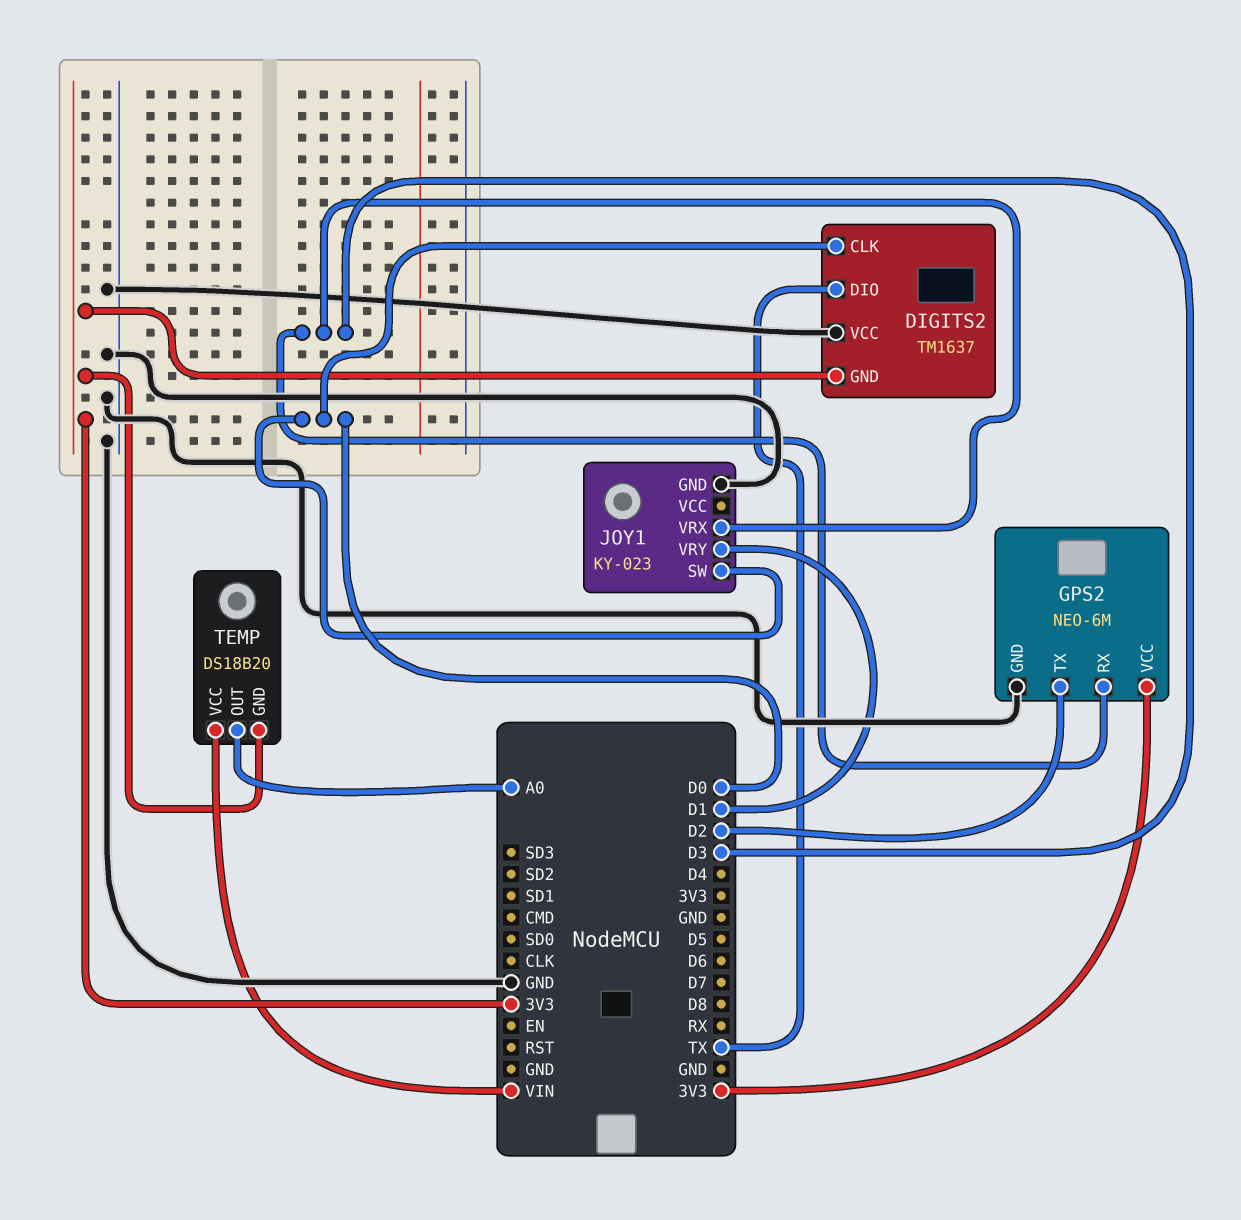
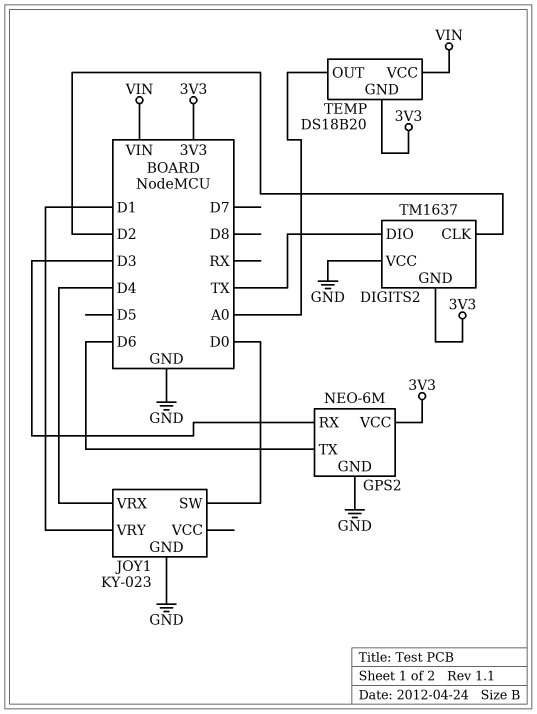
DIGITS2 pin CLK: D0 -> D2
GPS2 pin TX: D2 -> D6
JOY1 pin VRX: D3 -> D4

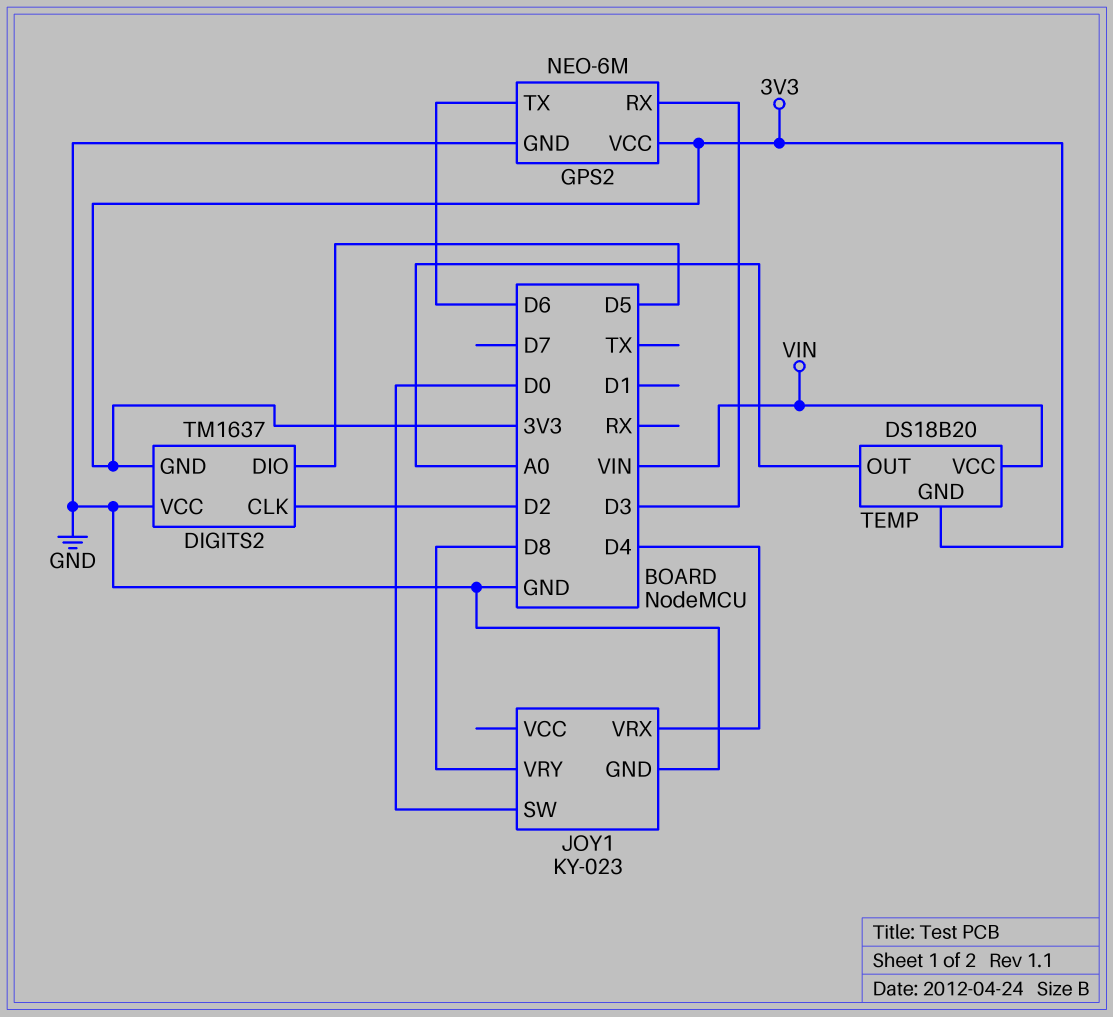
DIGITS2 pin DIO: TX -> D5
JOY1 pin VRY: D1 -> D8

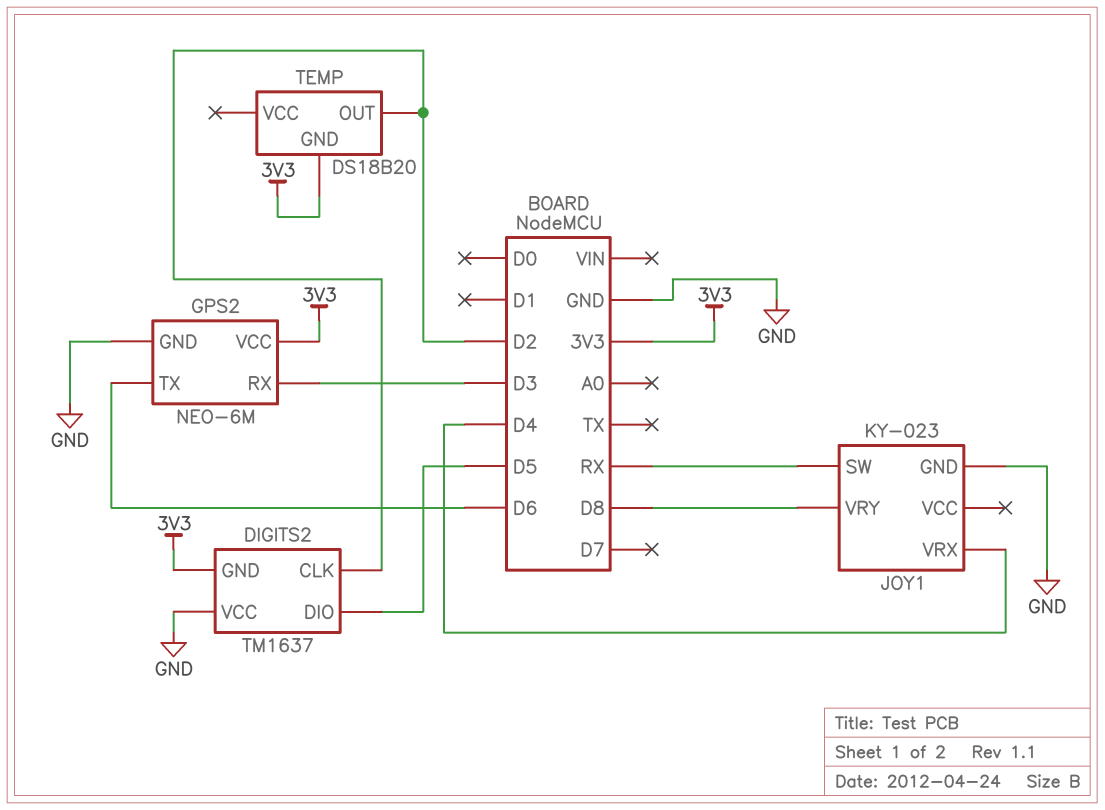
JOY1 pin SW: D0 -> RX
TEMP pin OUT: A0 -> D2
TEMP pin VCC: VIN -> none

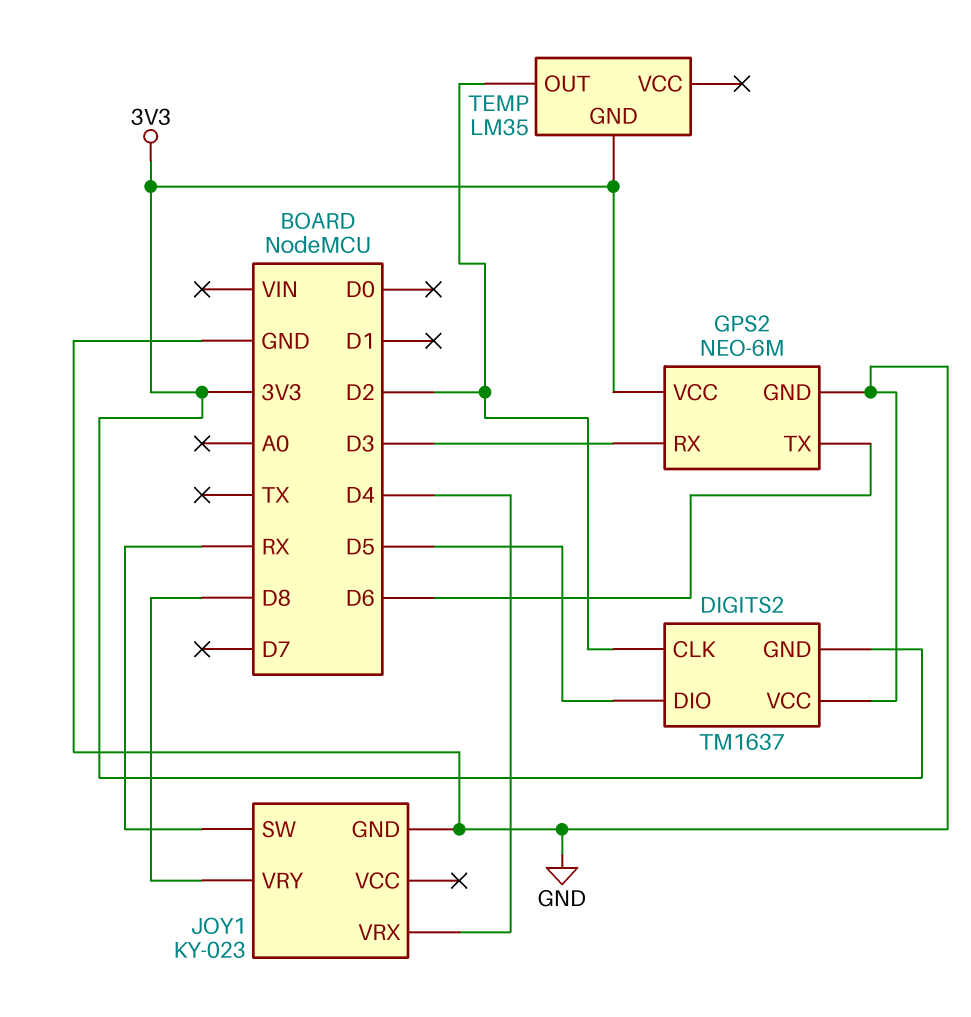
TEMP: DS18B20 -> LM35

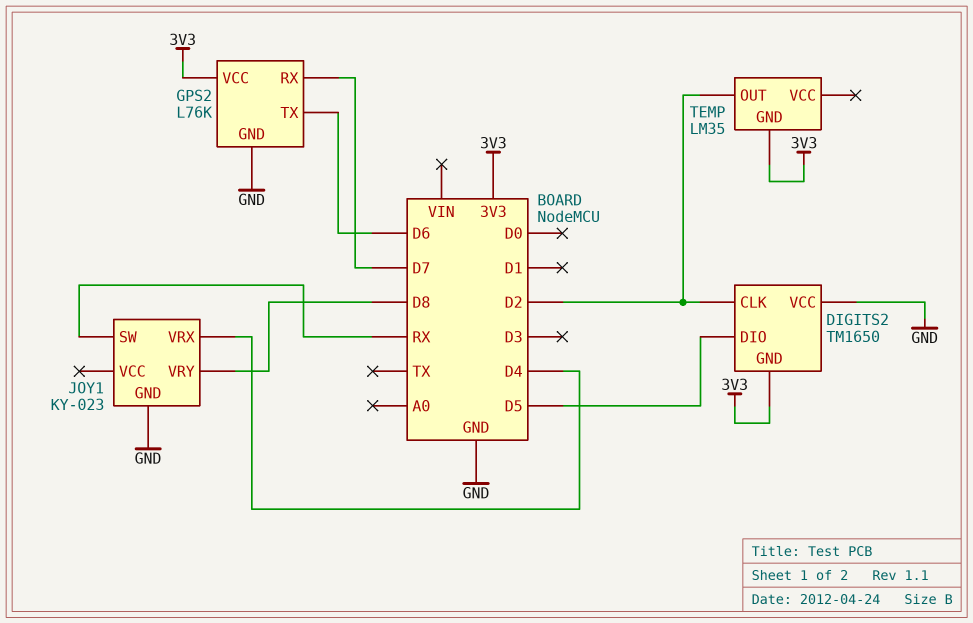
DIGITS2: TM1637 -> TM1650
GPS2: NEO-6M -> L76K
GPS2 pin RX: D3 -> D7

